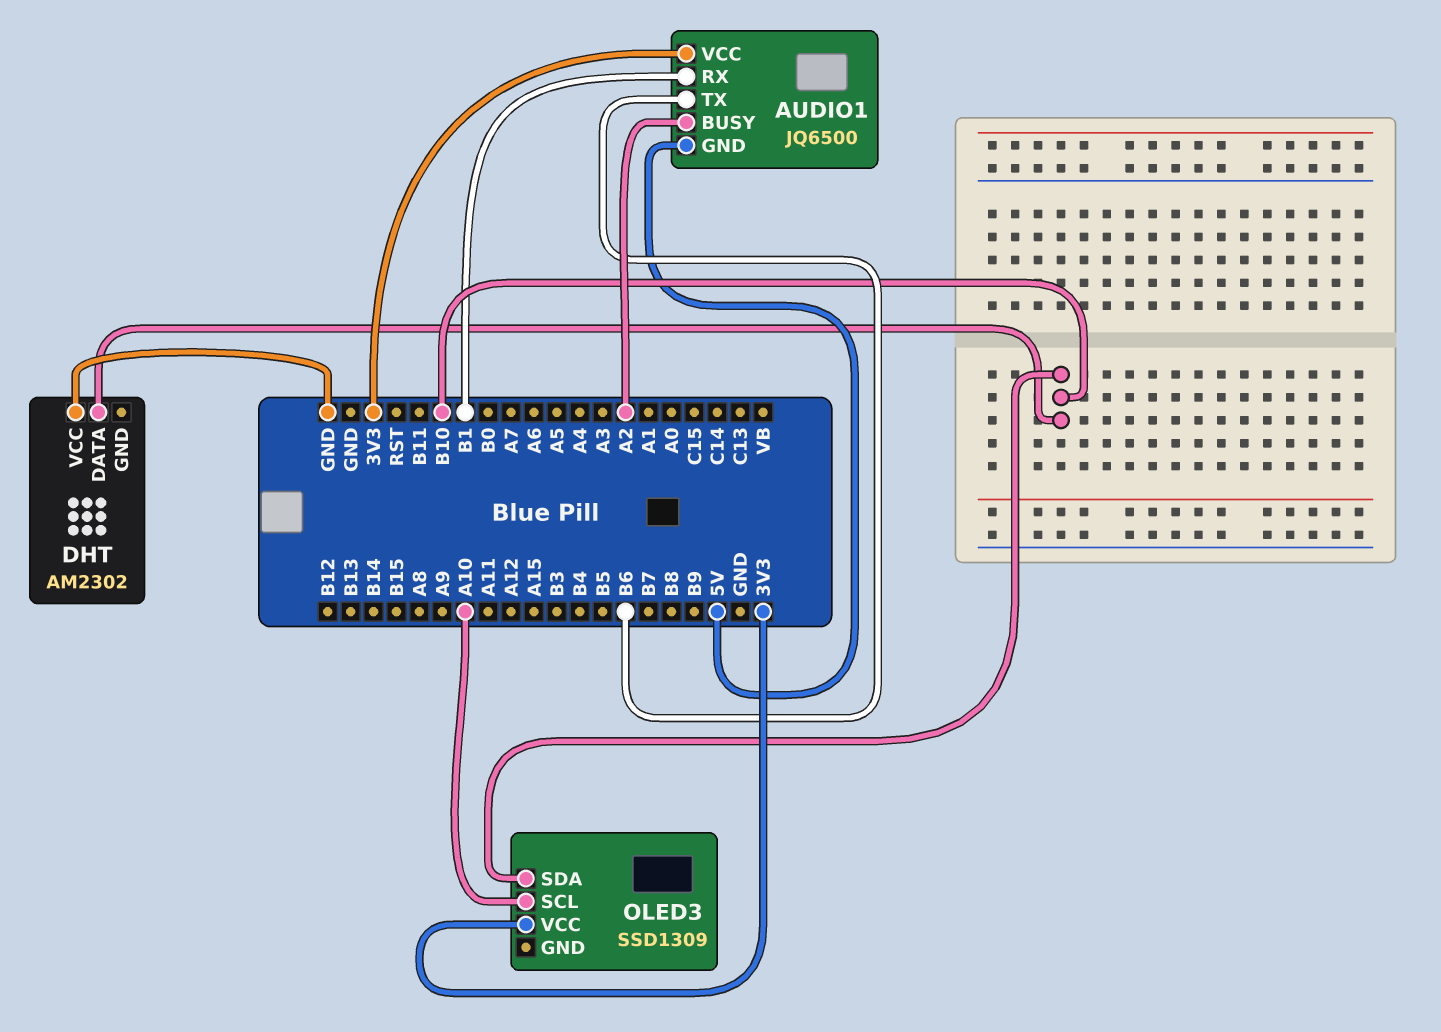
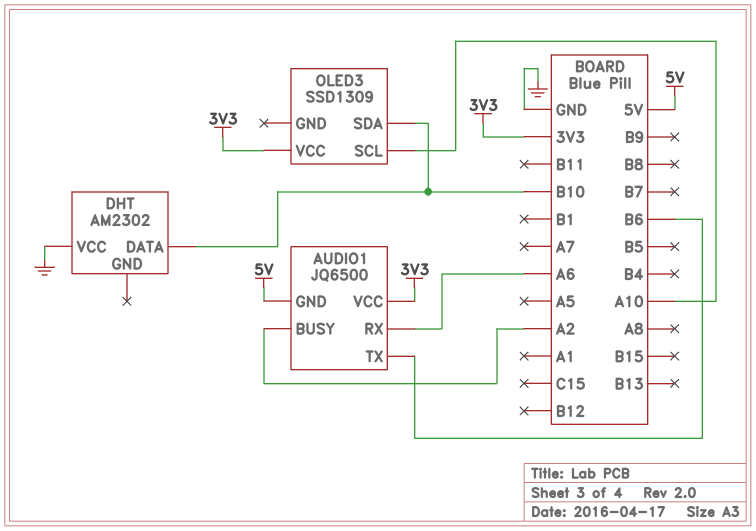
AUDIO1 pin RX: B1 -> A6

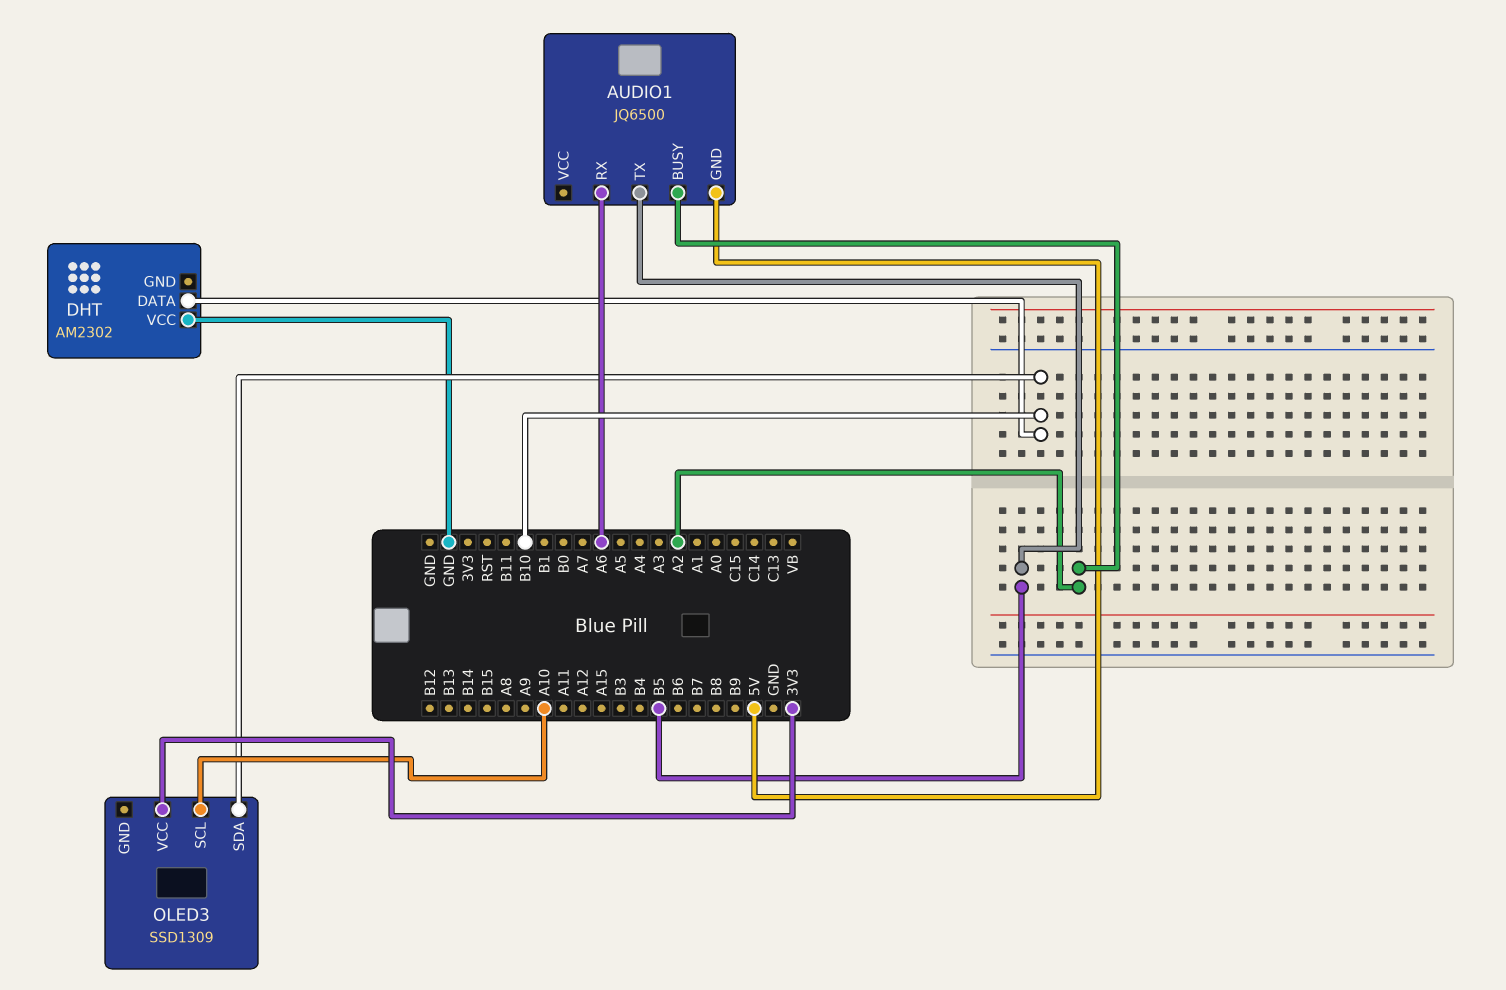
AUDIO1 pin TX: B6 -> B5
AUDIO1 pin VCC: 3V3 -> none

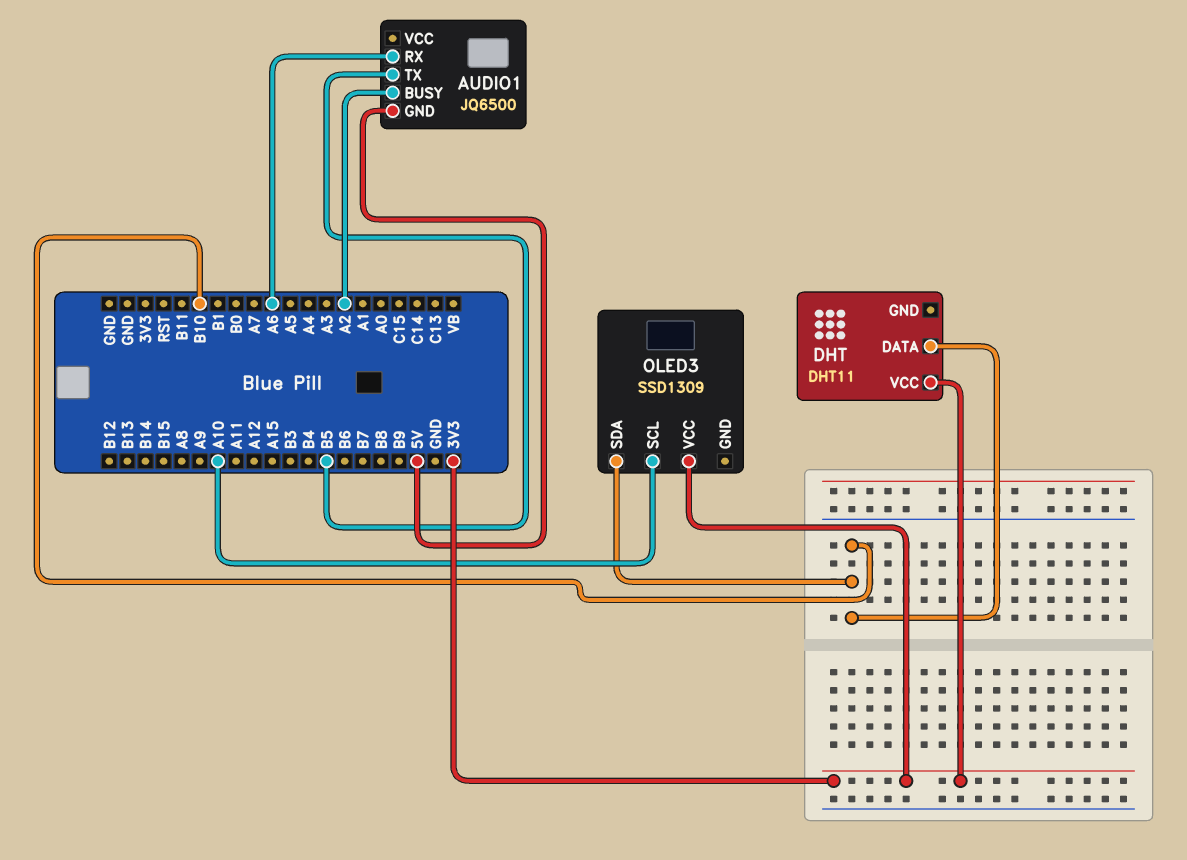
DHT: AM2302 -> DHT11
DHT pin VCC: GND -> 3V3

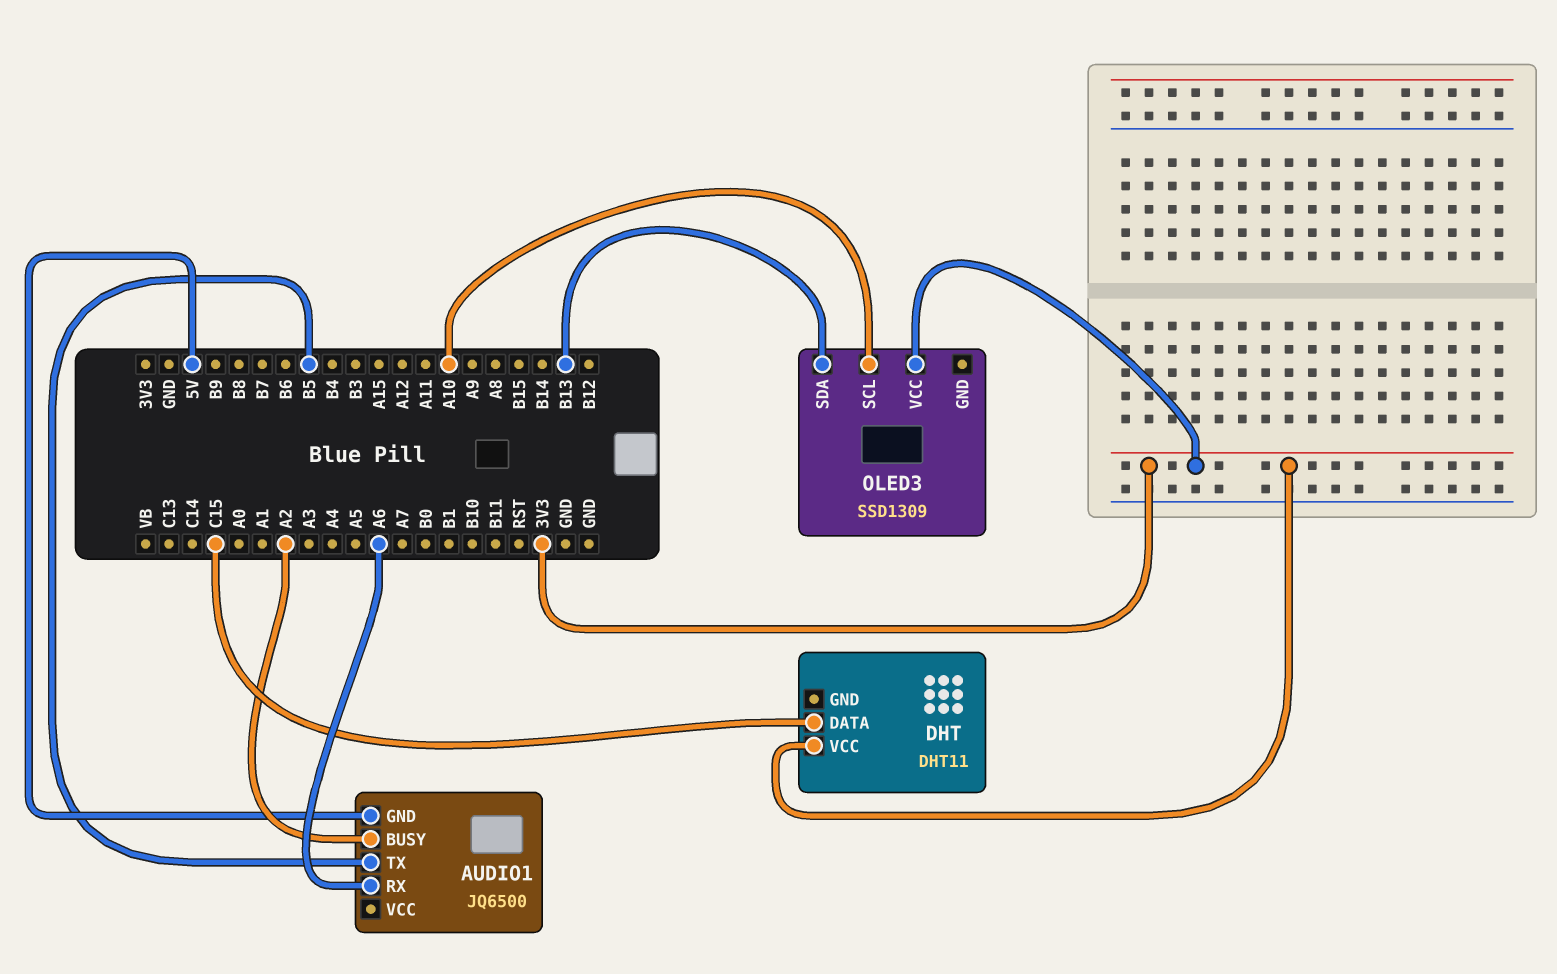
DHT pin DATA: B10 -> C15
OLED3 pin SDA: B10 -> B13

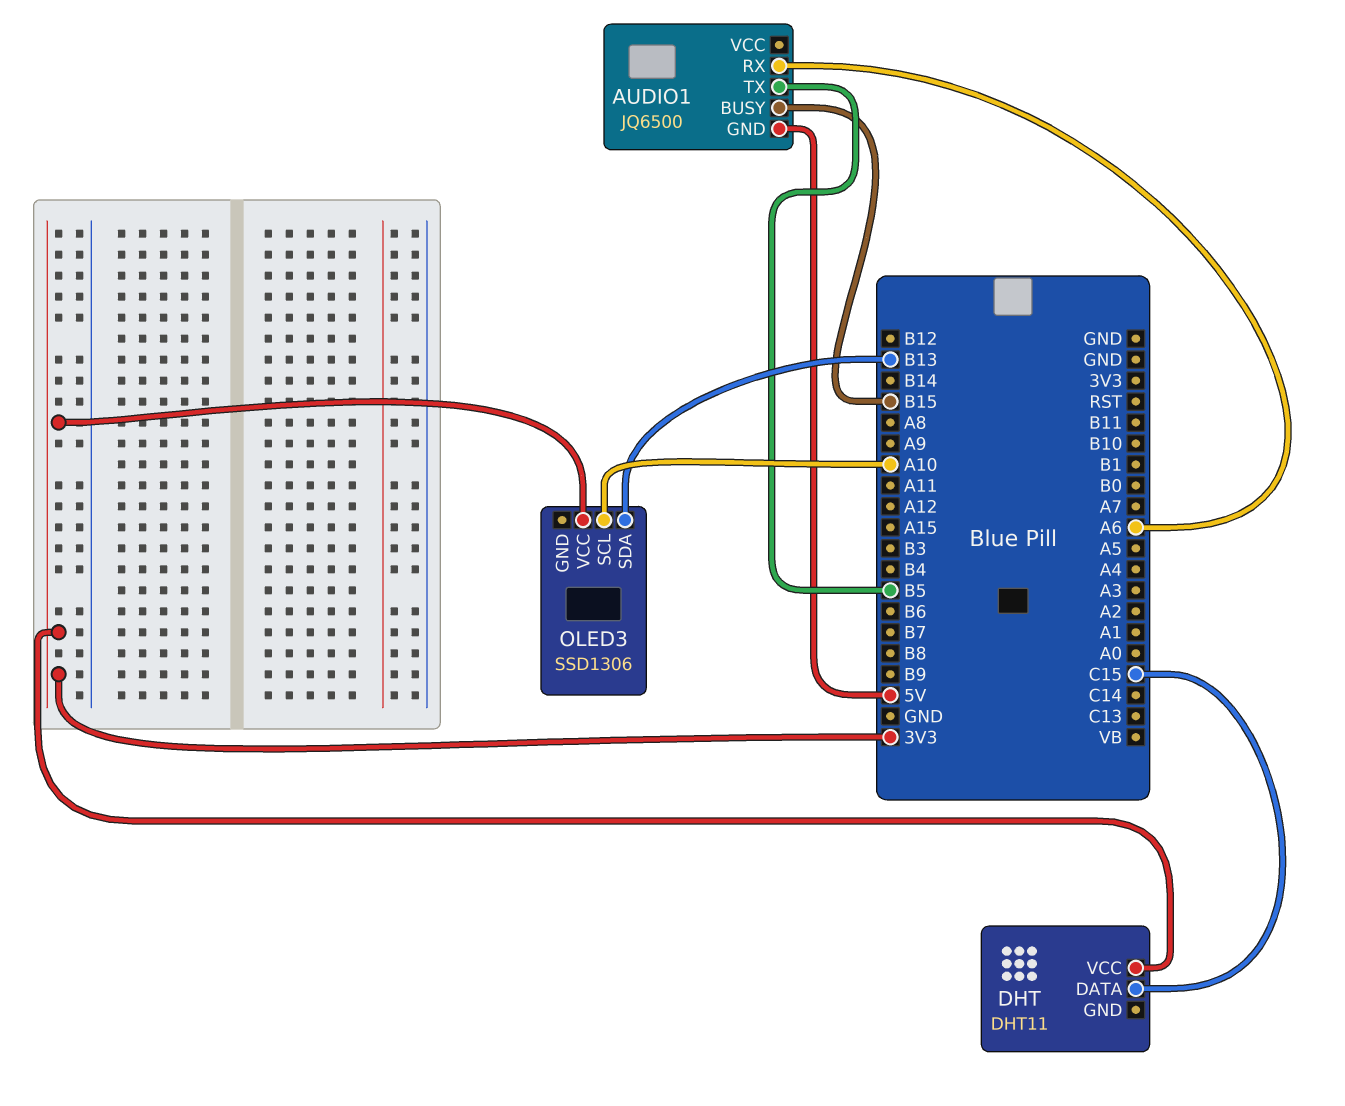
AUDIO1 pin BUSY: A2 -> B15
OLED3: SSD1309 -> SSD1306

